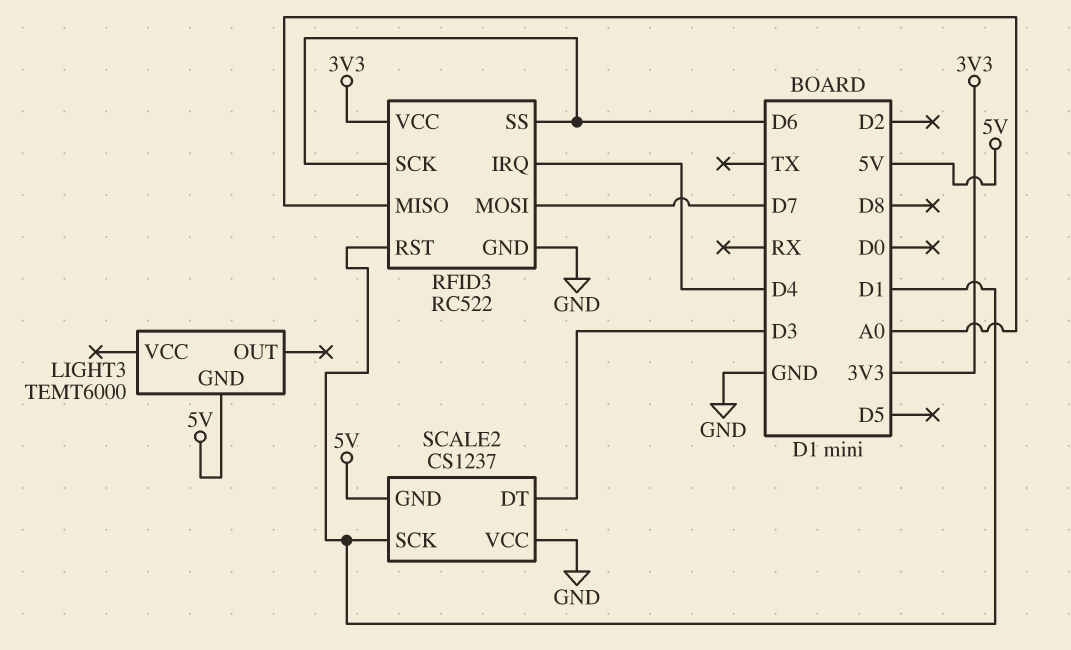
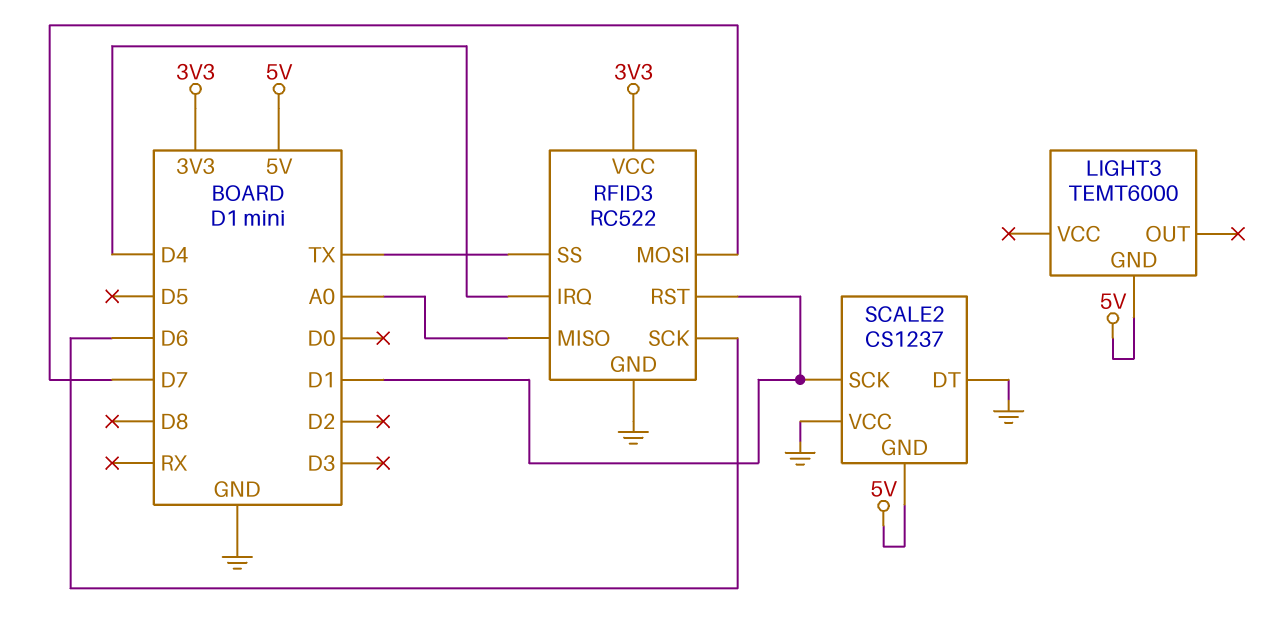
RFID3 pin SS: D6 -> TX
SCALE2 pin DT: D3 -> GND

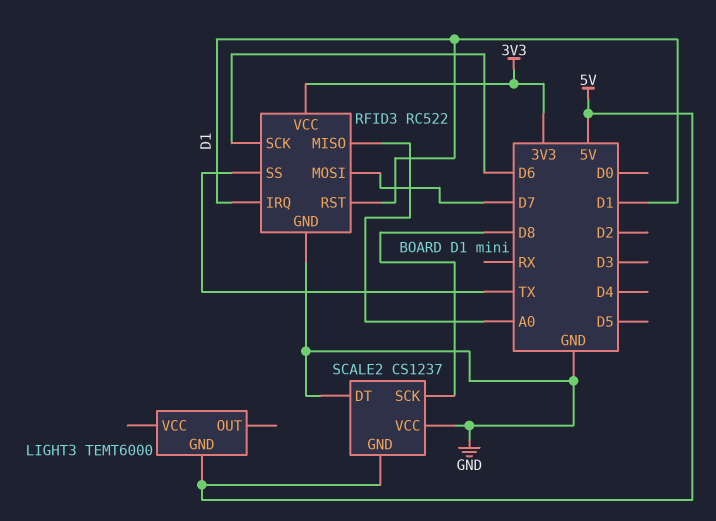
RFID3 pin IRQ: D4 -> D1
SCALE2 pin SCK: D1 -> D8

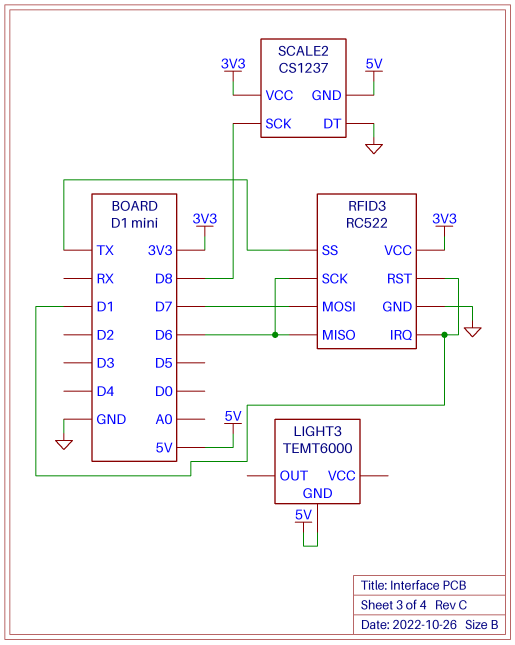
RFID3 pin MISO: A0 -> D6
SCALE2 pin VCC: GND -> 3V3

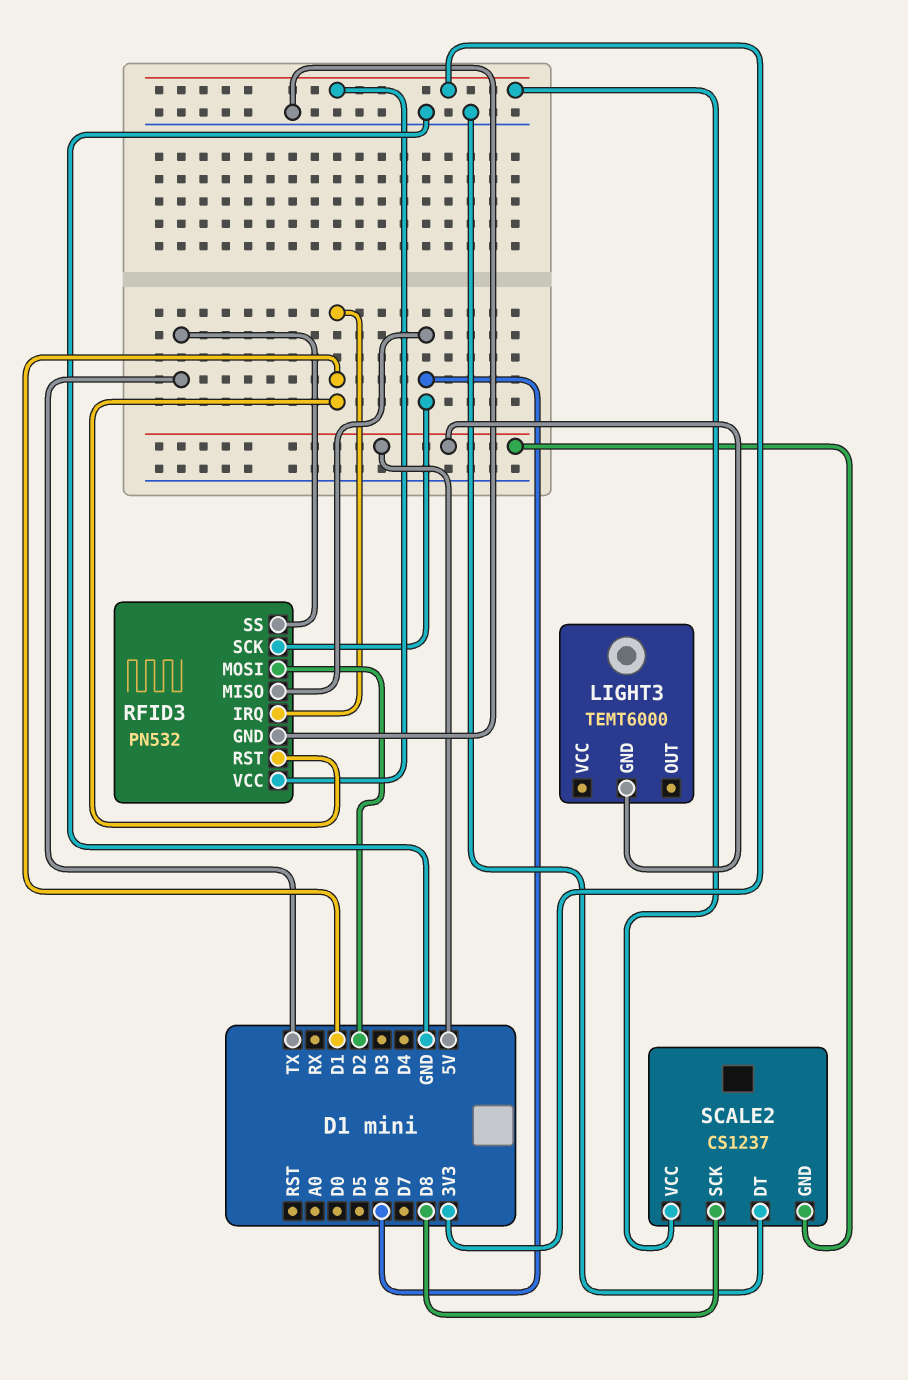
RFID3: RC522 -> PN532
RFID3 pin MOSI: D7 -> D2

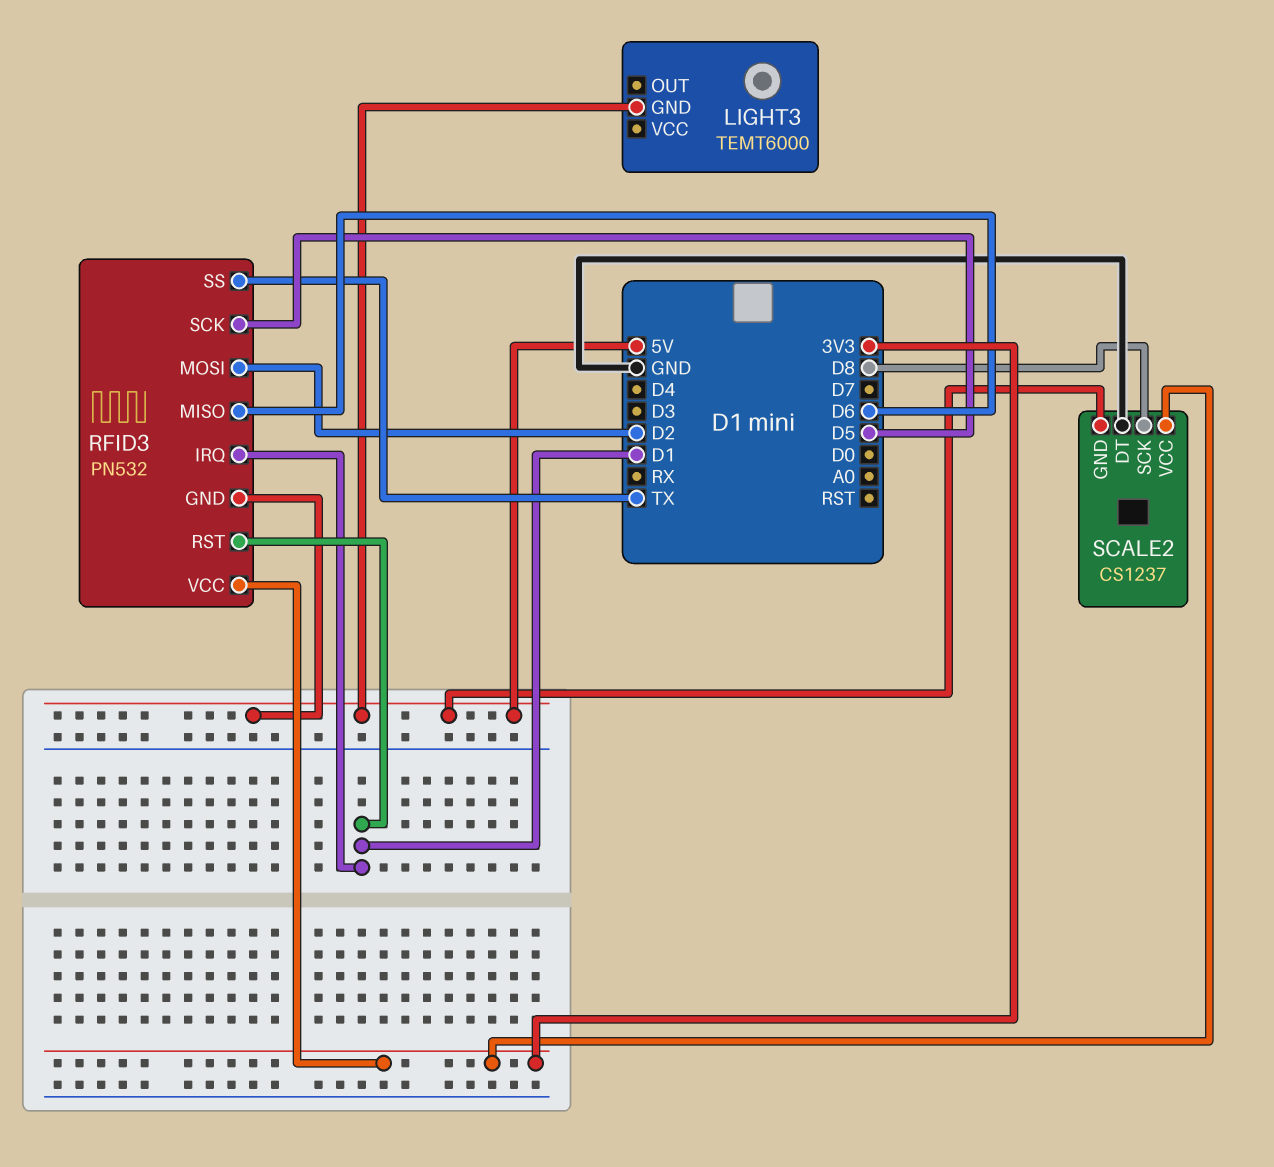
RFID3 pin GND: GND -> 5V
RFID3 pin SCK: D6 -> D5

